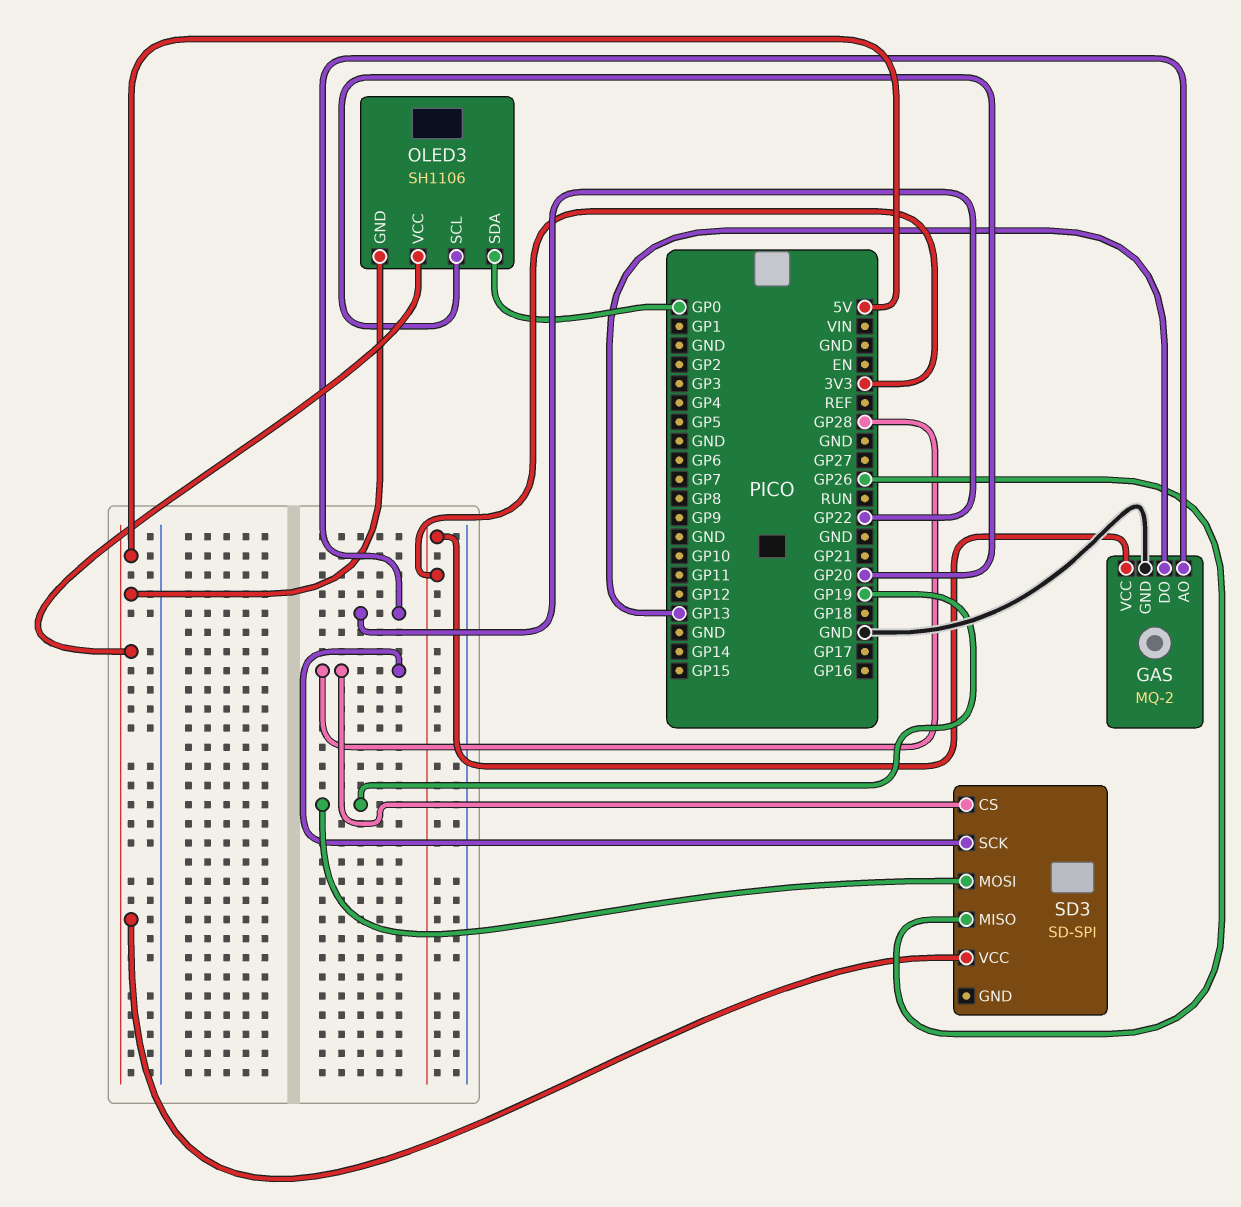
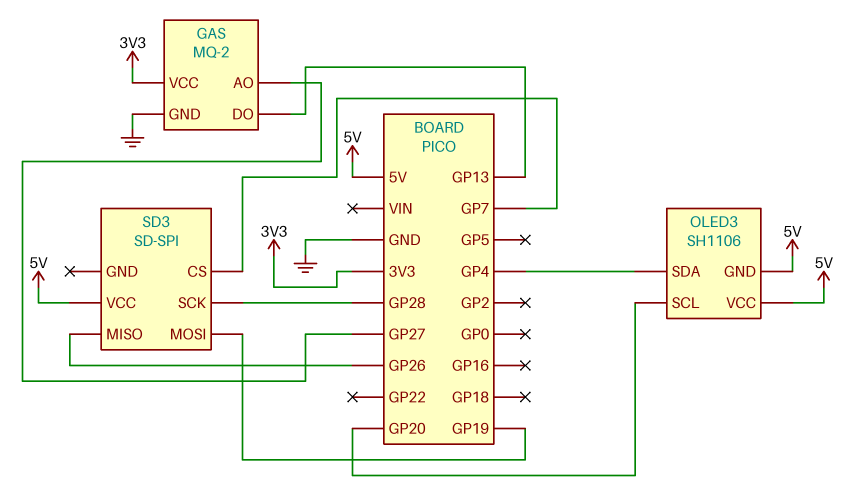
GAS pin AO: GP22 -> GP27
OLED3 pin SDA: GP0 -> GP4
SD3 pin CS: GP28 -> GP7

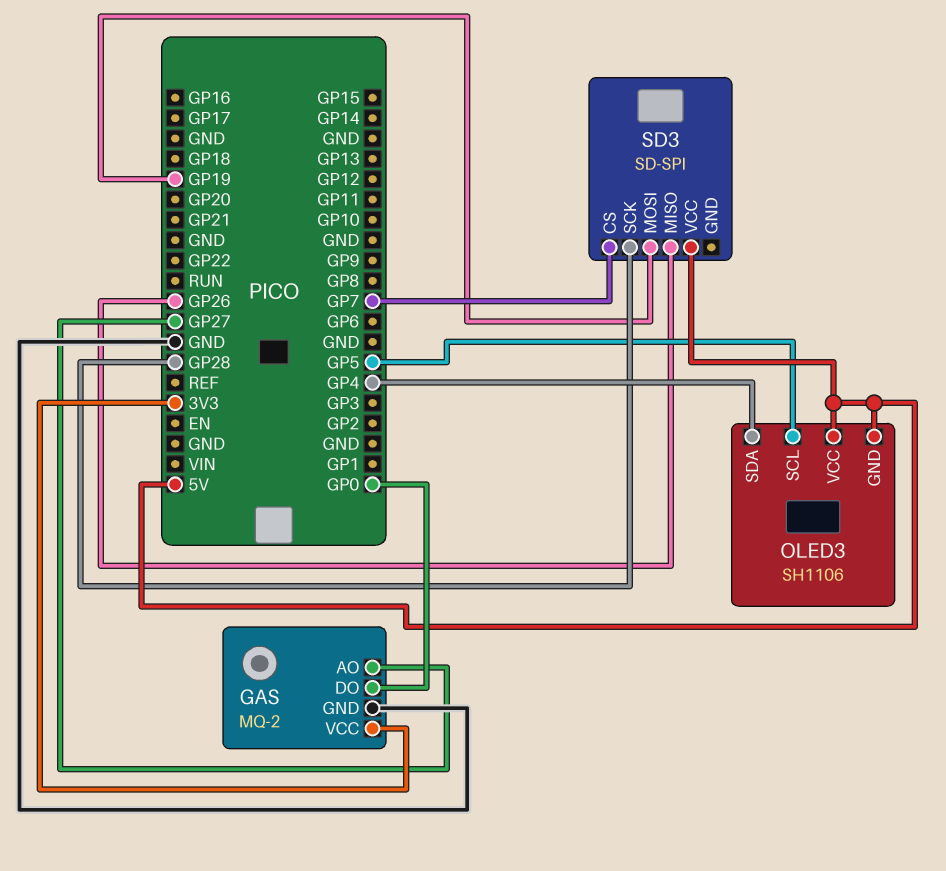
GAS pin DO: GP13 -> GP0
OLED3 pin SCL: GP20 -> GP5

